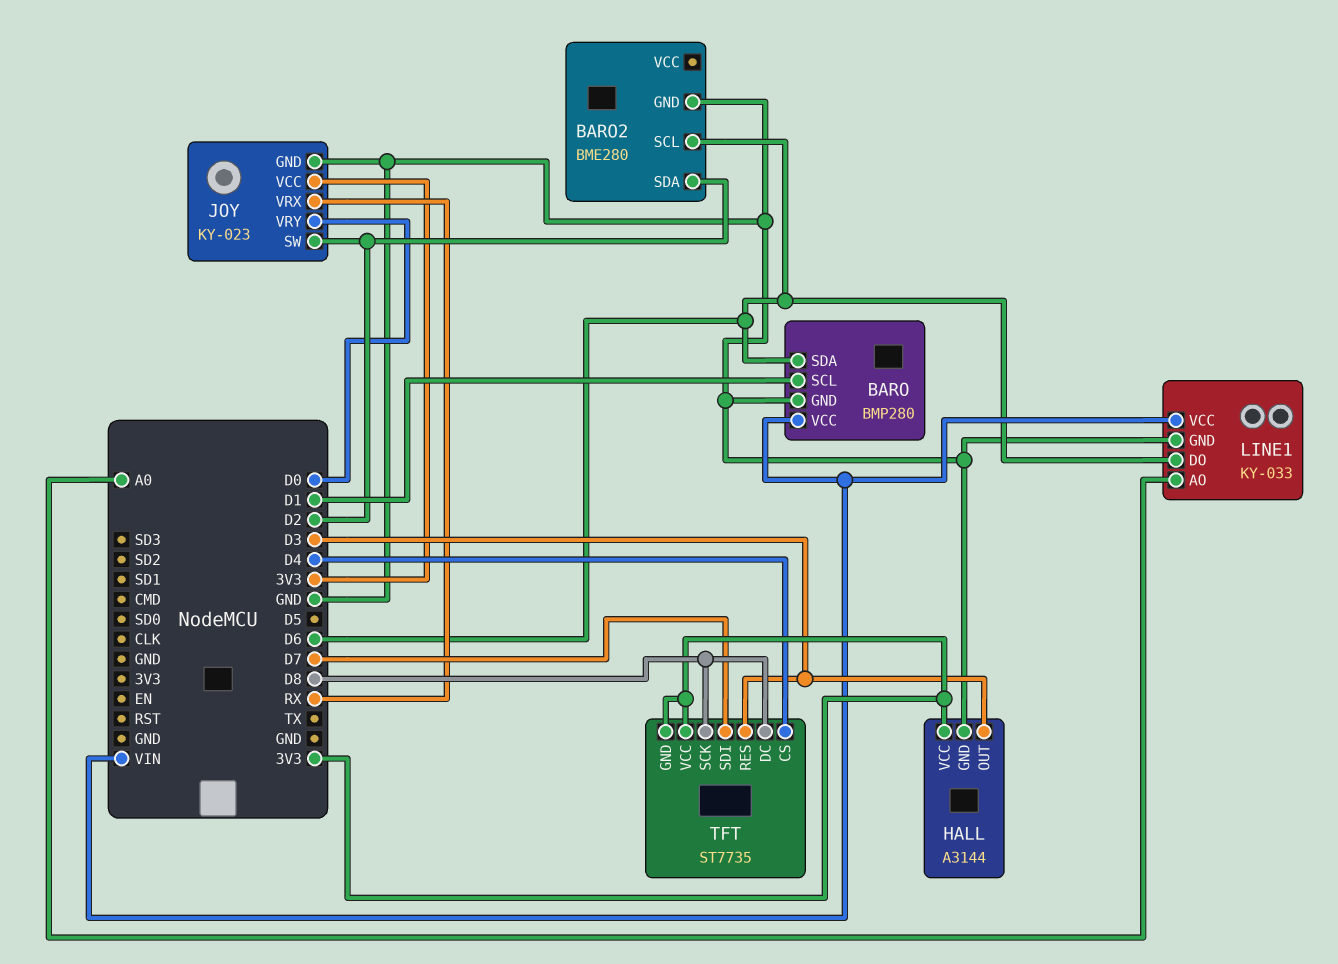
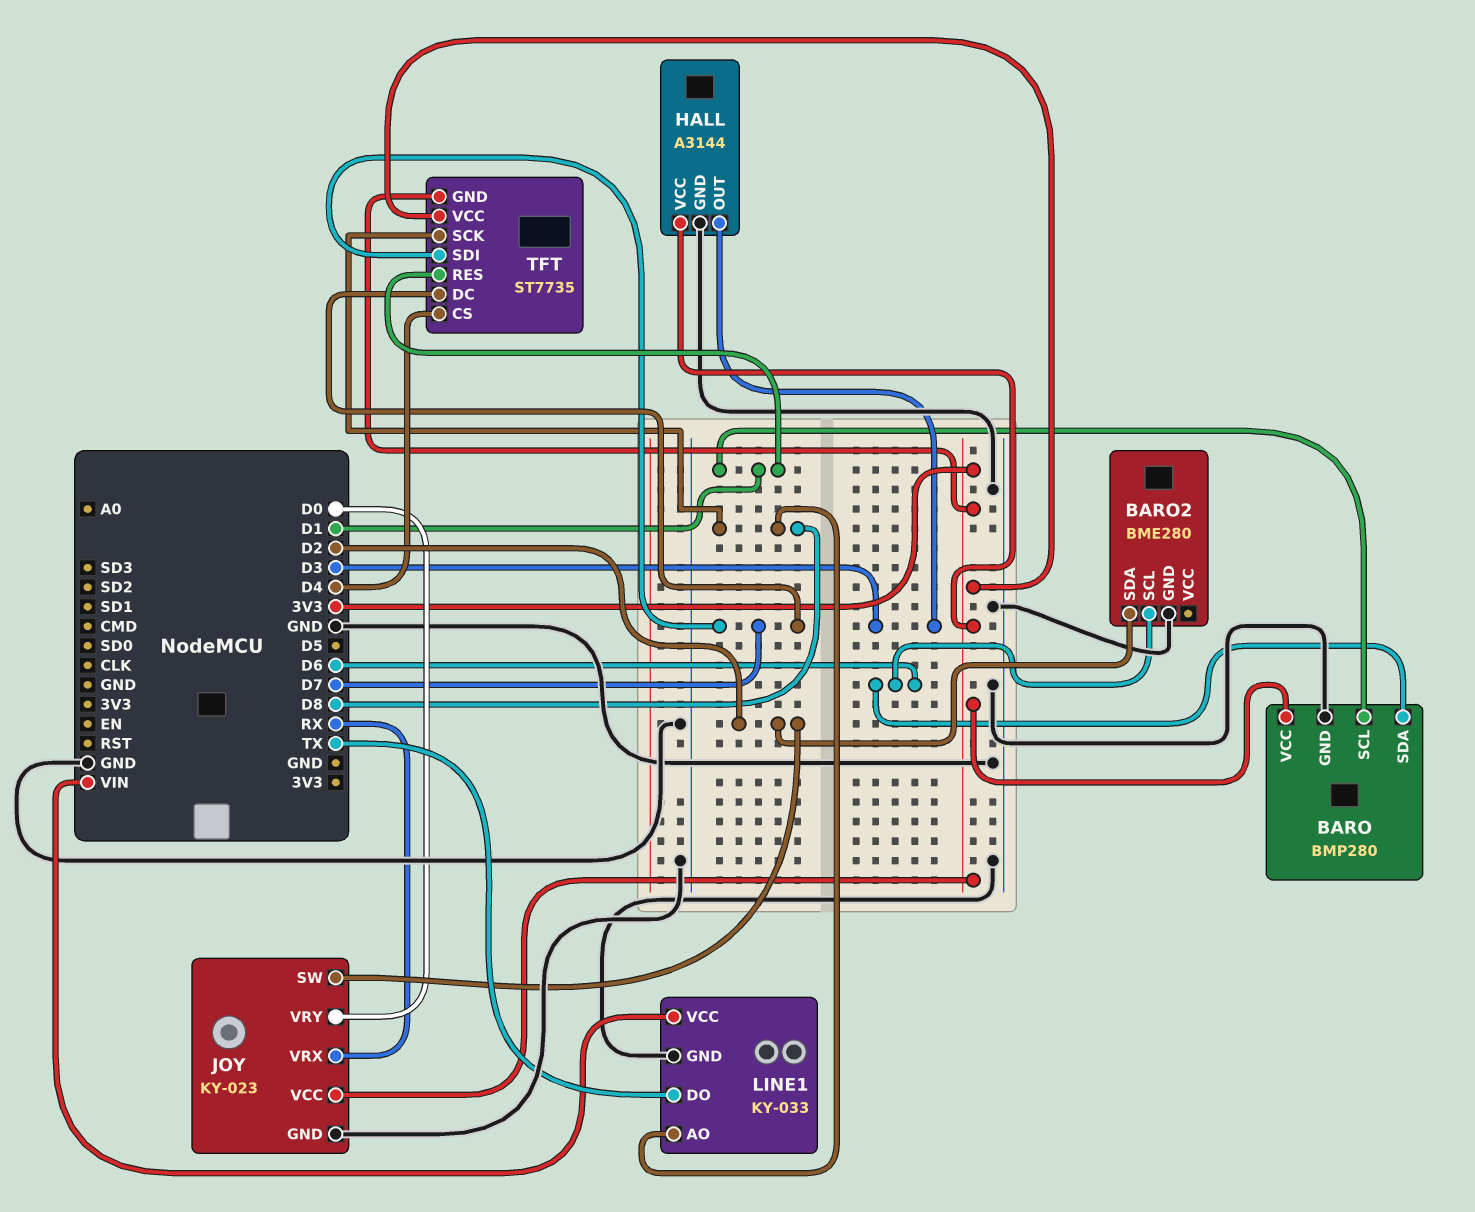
BARO pin VCC: VIN -> 3V3
LINE1 pin AO: A0 -> D8
LINE1 pin DO: D6 -> TX
TFT pin DC: D8 -> D7
TFT pin RES: D3 -> D1

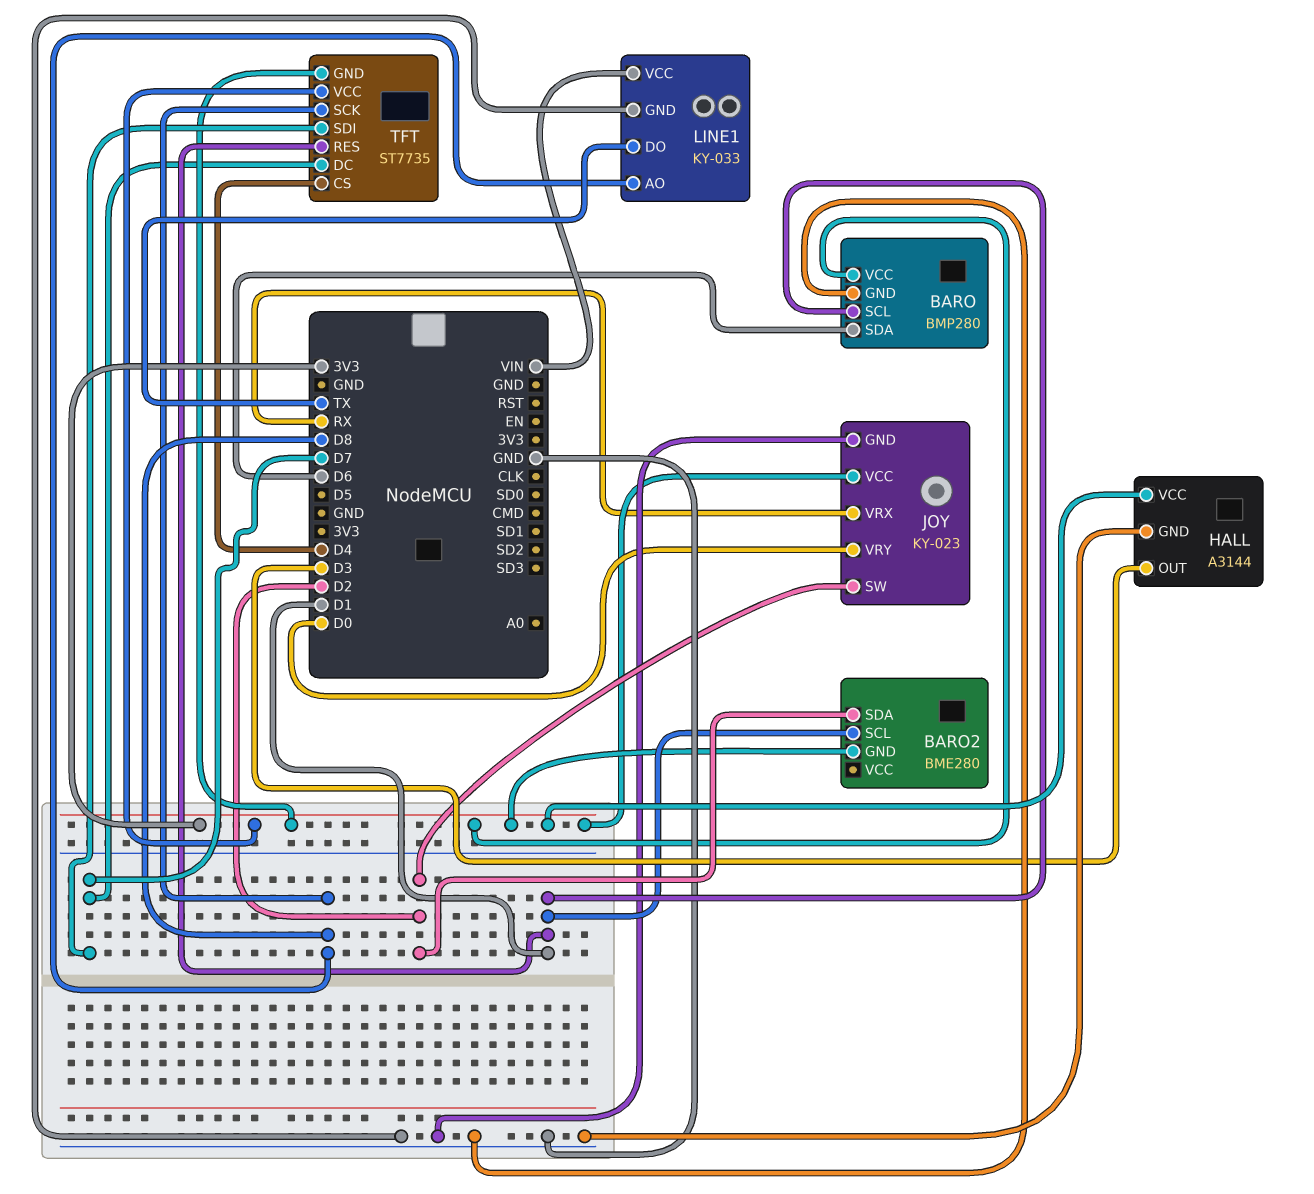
BARO2 pin GND: GND -> 3V3
BARO2 pin SCL: D6 -> D1

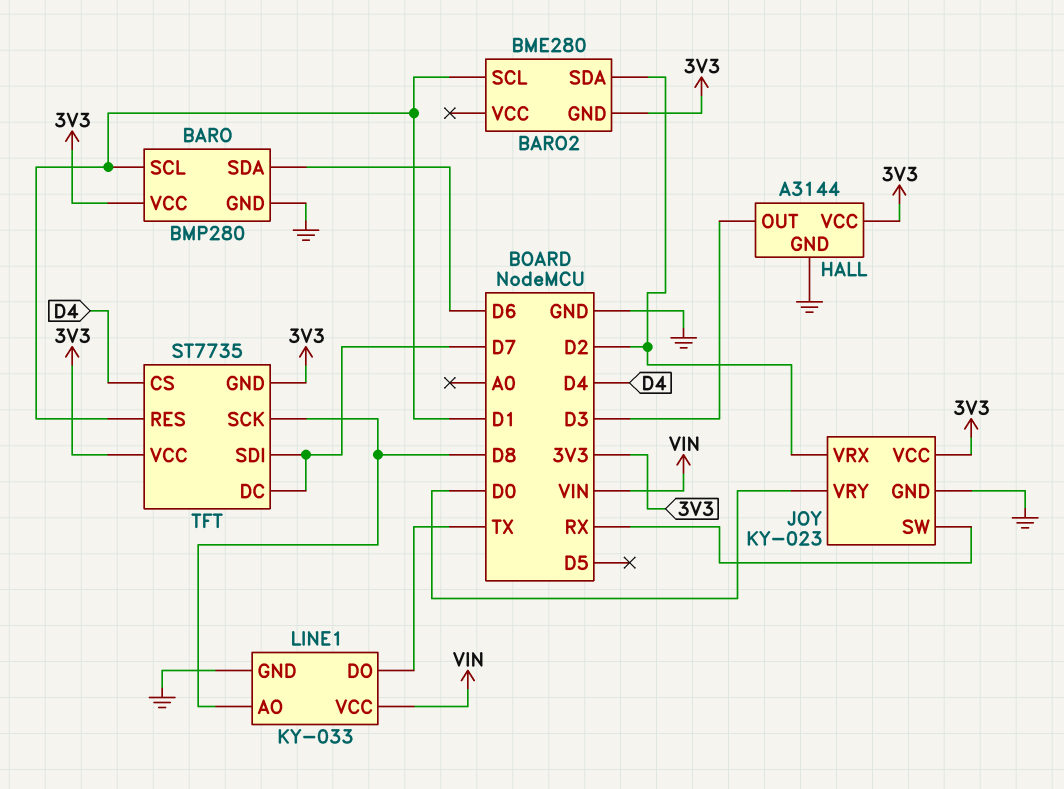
JOY pin SW: D2 -> RX
JOY pin VRX: RX -> D2

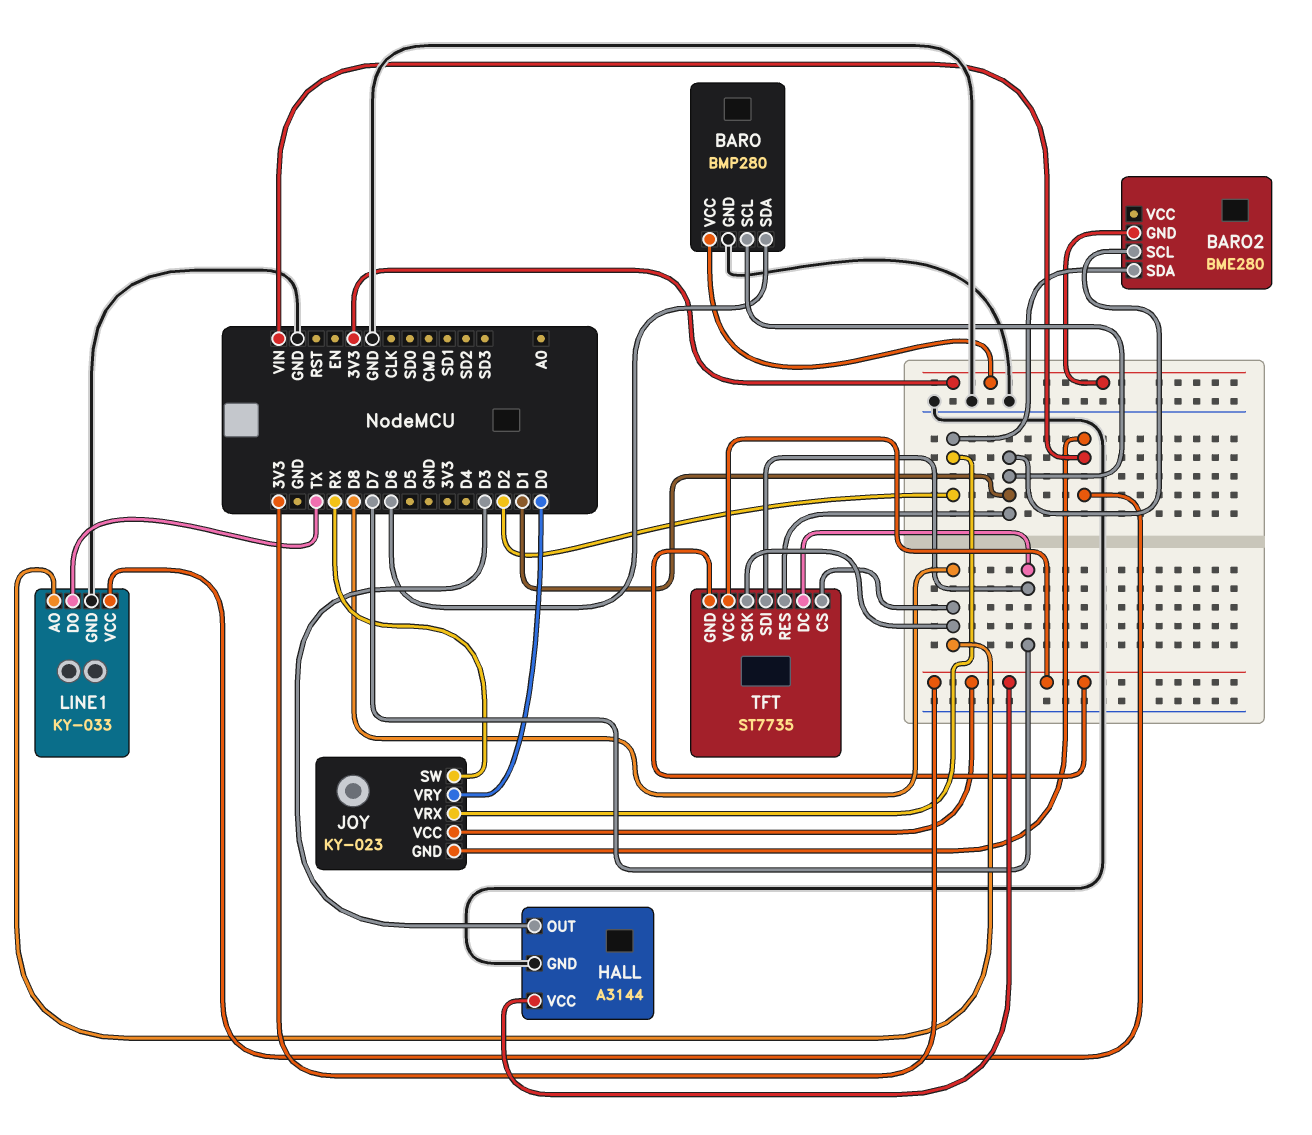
JOY pin GND: GND -> VIN
TFT pin CS: D4 -> D8

